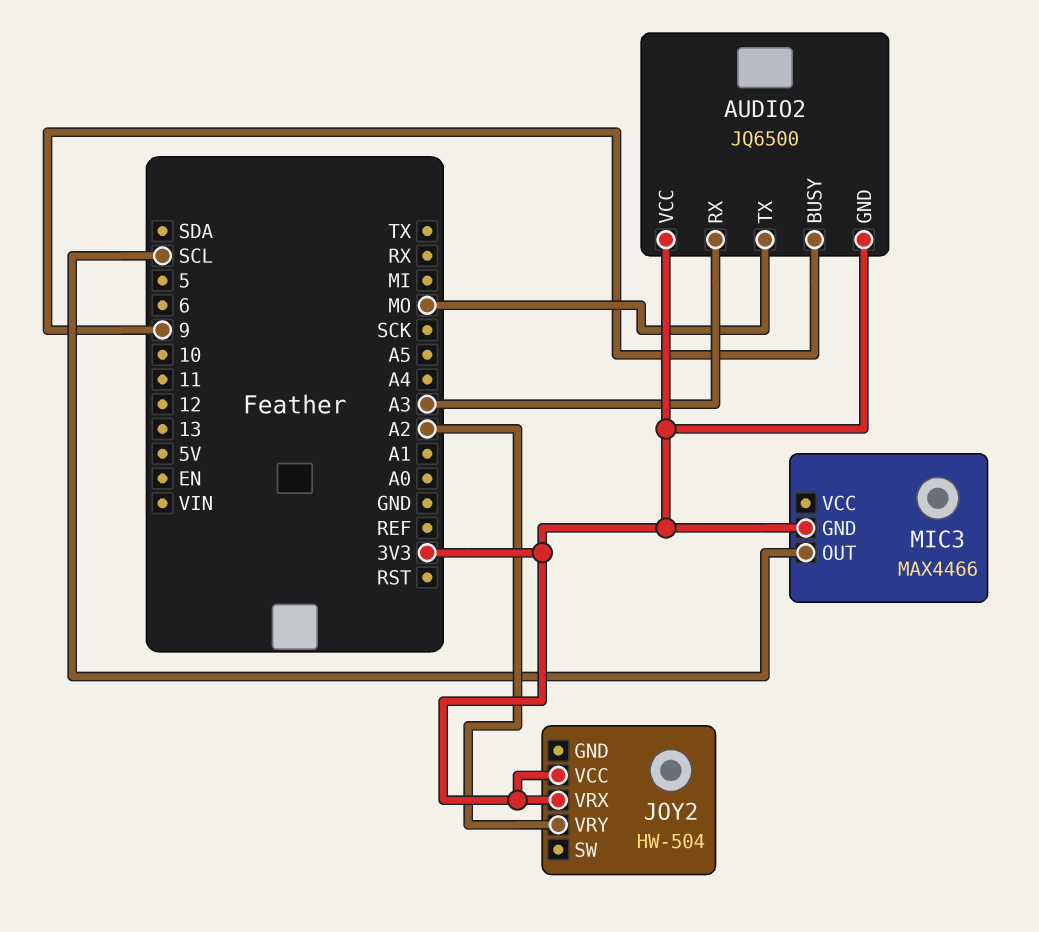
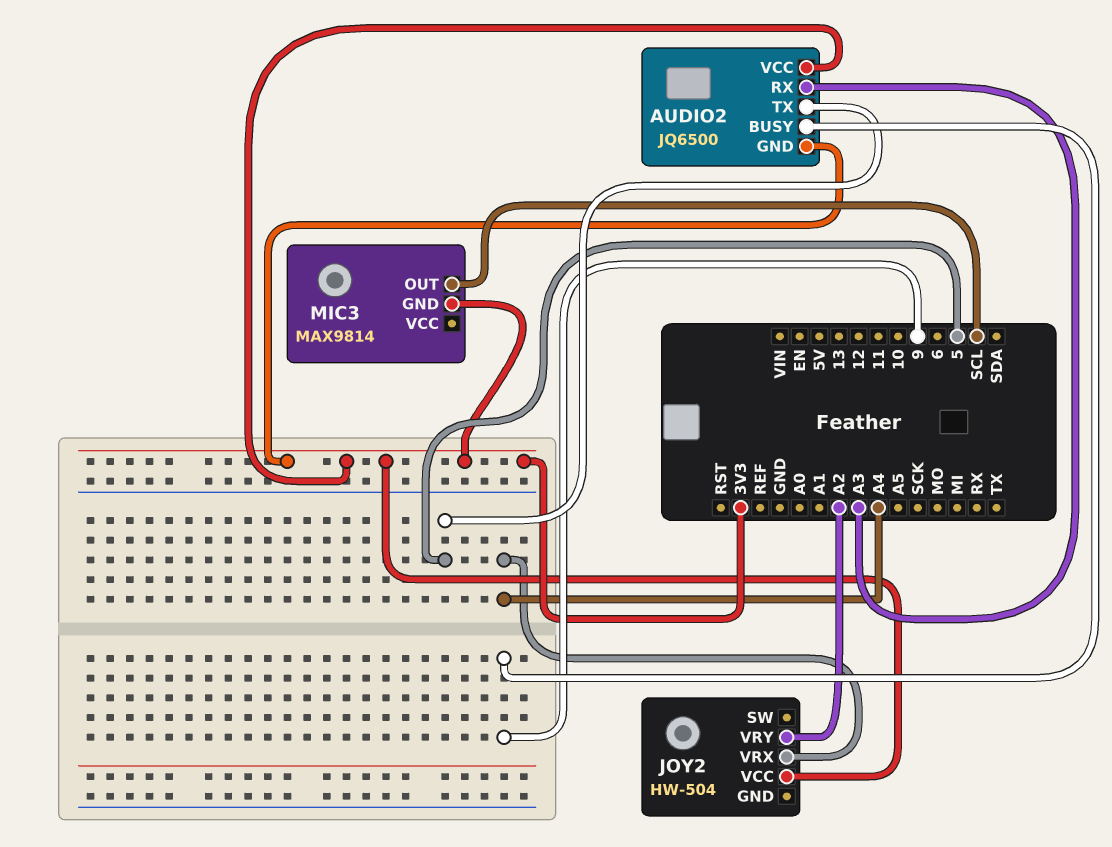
AUDIO2 pin TX: MO -> 5
JOY2 pin VRX: 3V3 -> A4
MIC3: MAX4466 -> MAX9814

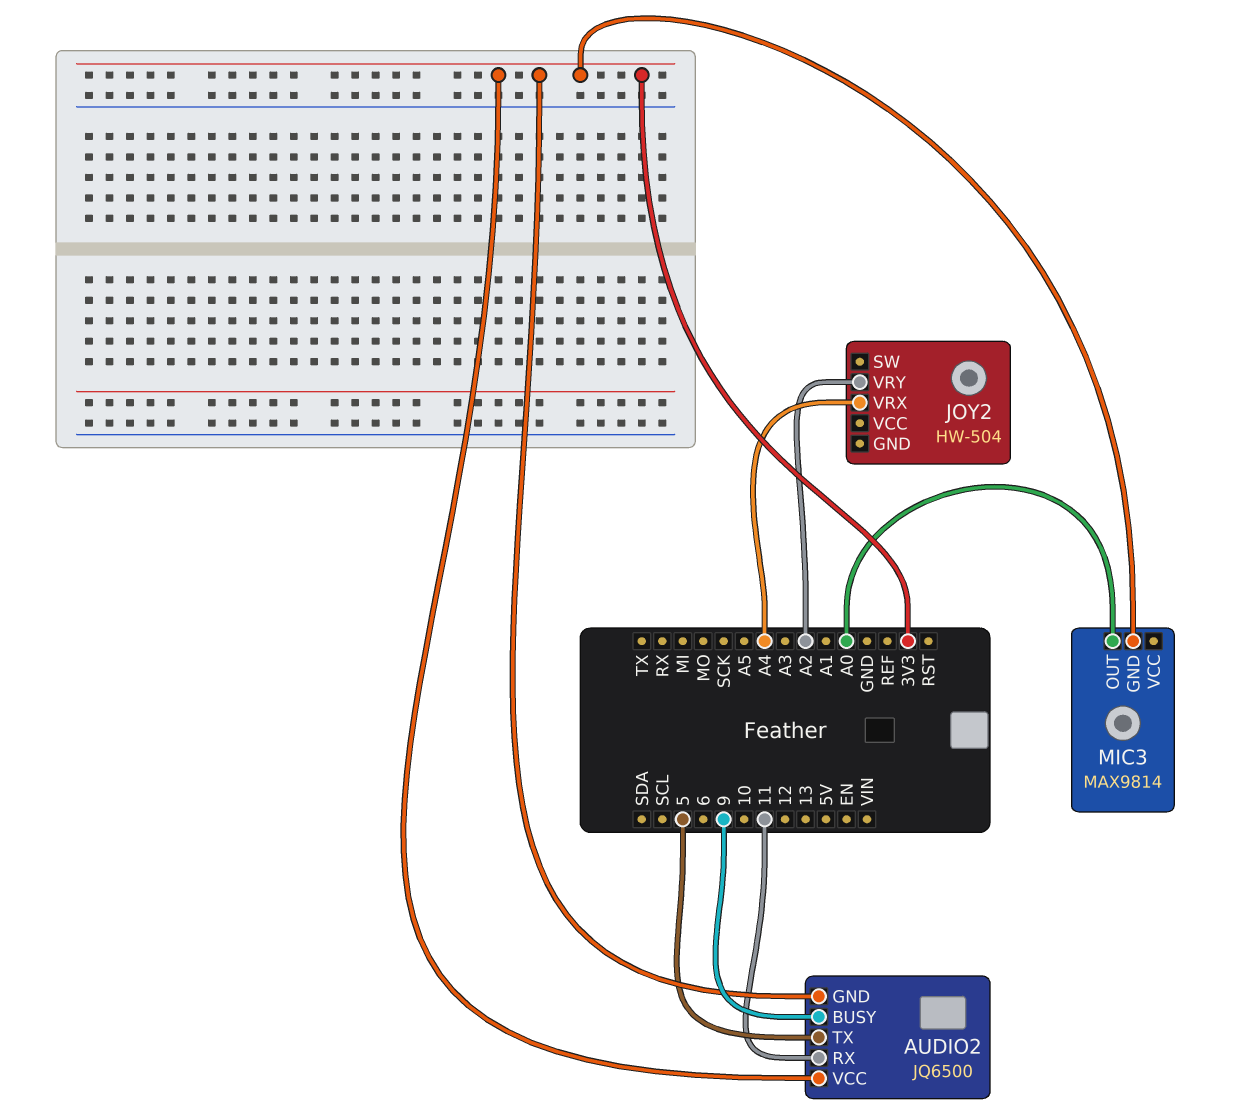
AUDIO2 pin RX: A3 -> 11
JOY2 pin VCC: 3V3 -> none
MIC3 pin OUT: SCL -> A0

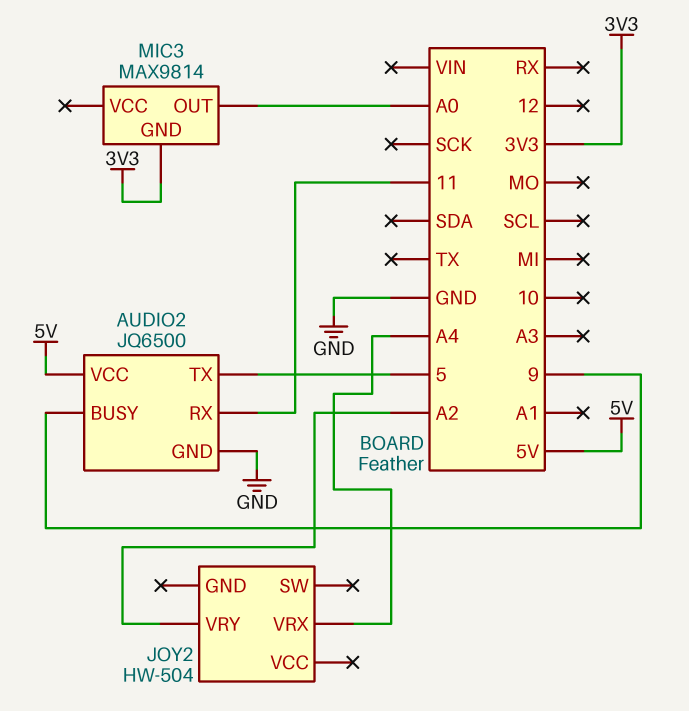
AUDIO2 pin GND: 3V3 -> GND
AUDIO2 pin VCC: 3V3 -> 5V

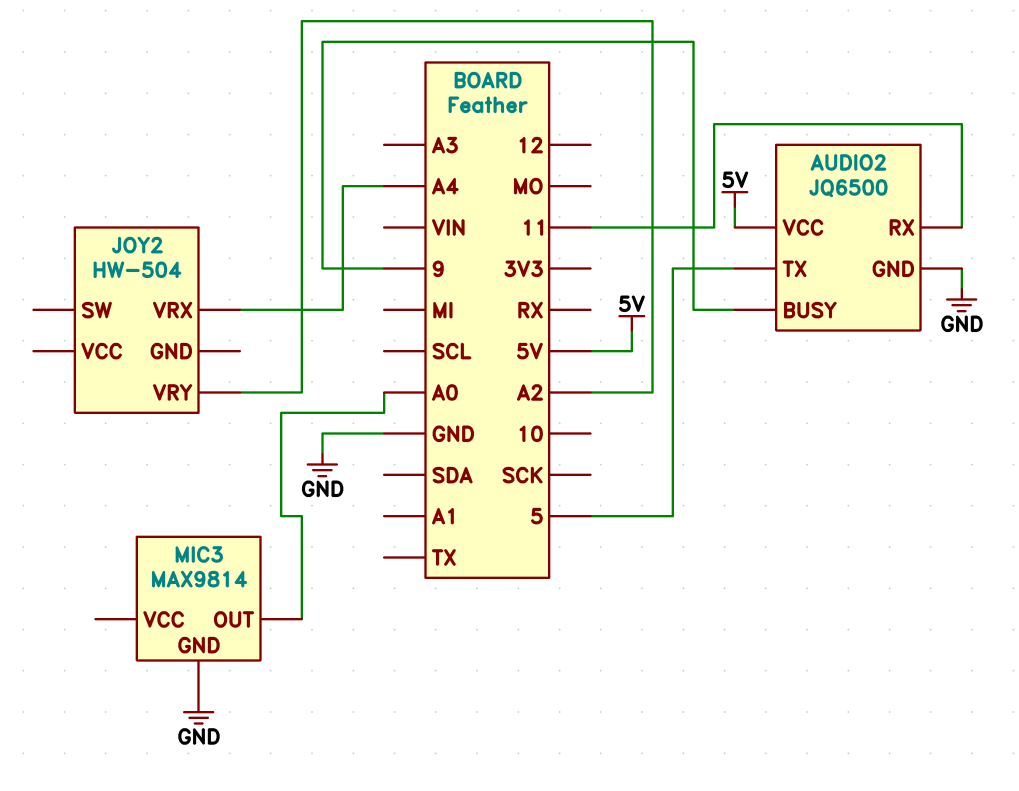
MIC3 pin GND: 3V3 -> GND

